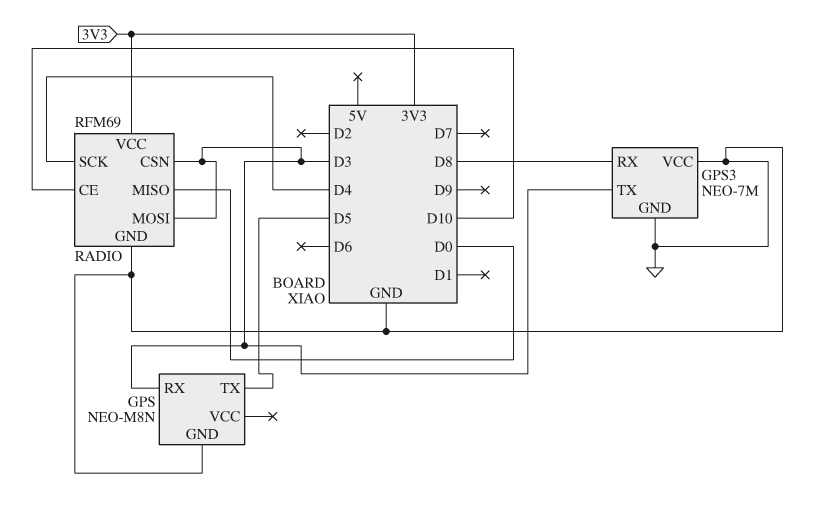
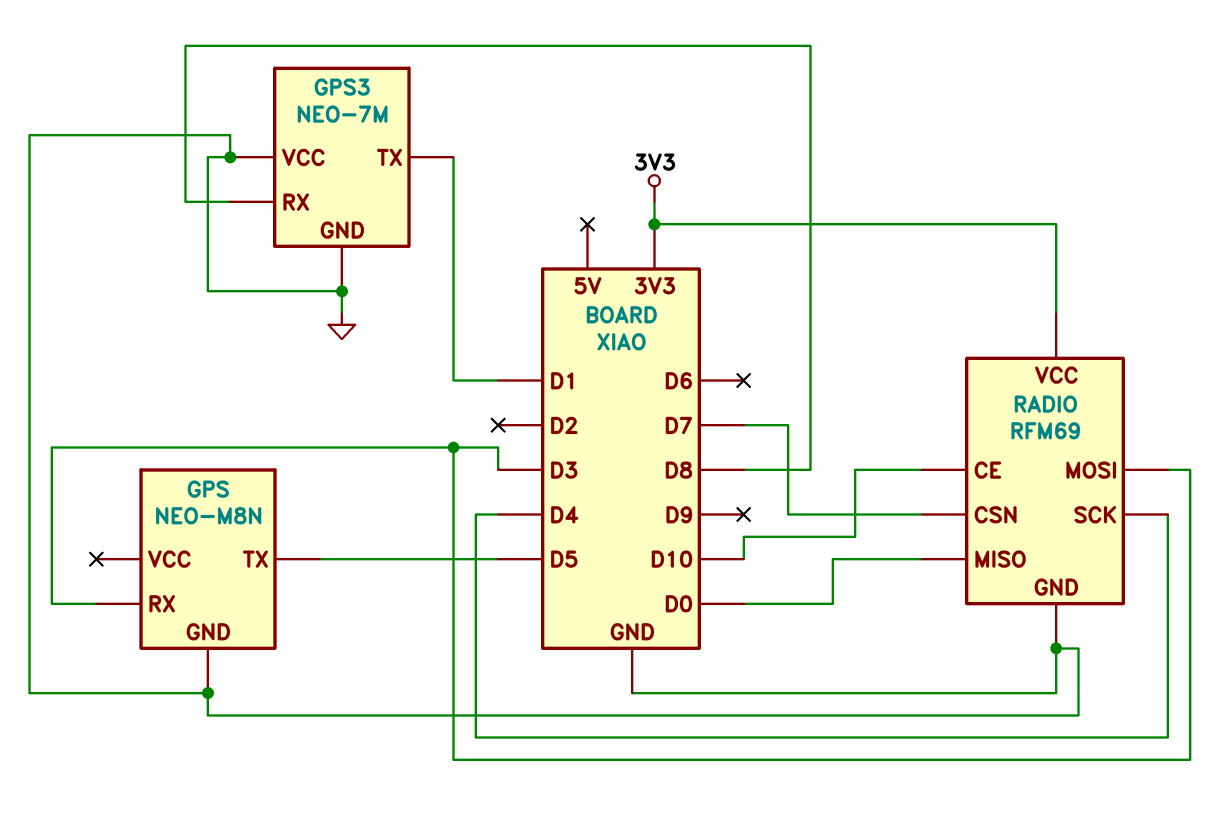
GPS3 pin TX: D3 -> D1
RADIO pin CSN: D3 -> D7

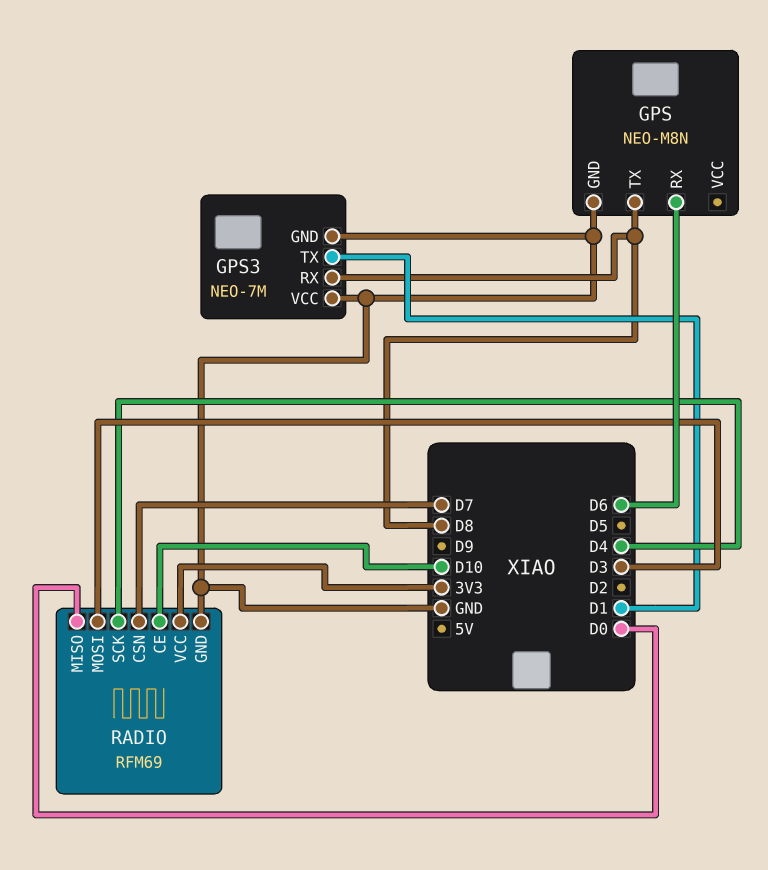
GPS pin RX: D3 -> D6
GPS pin TX: D5 -> D8

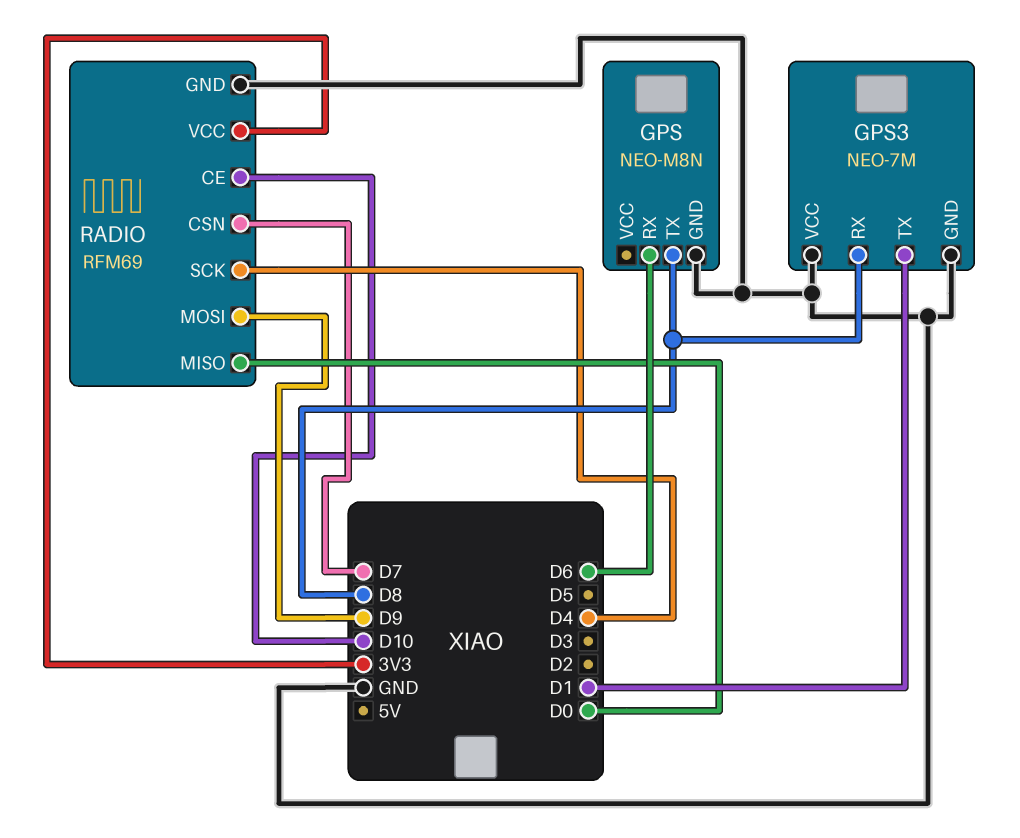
RADIO pin MOSI: D3 -> D9

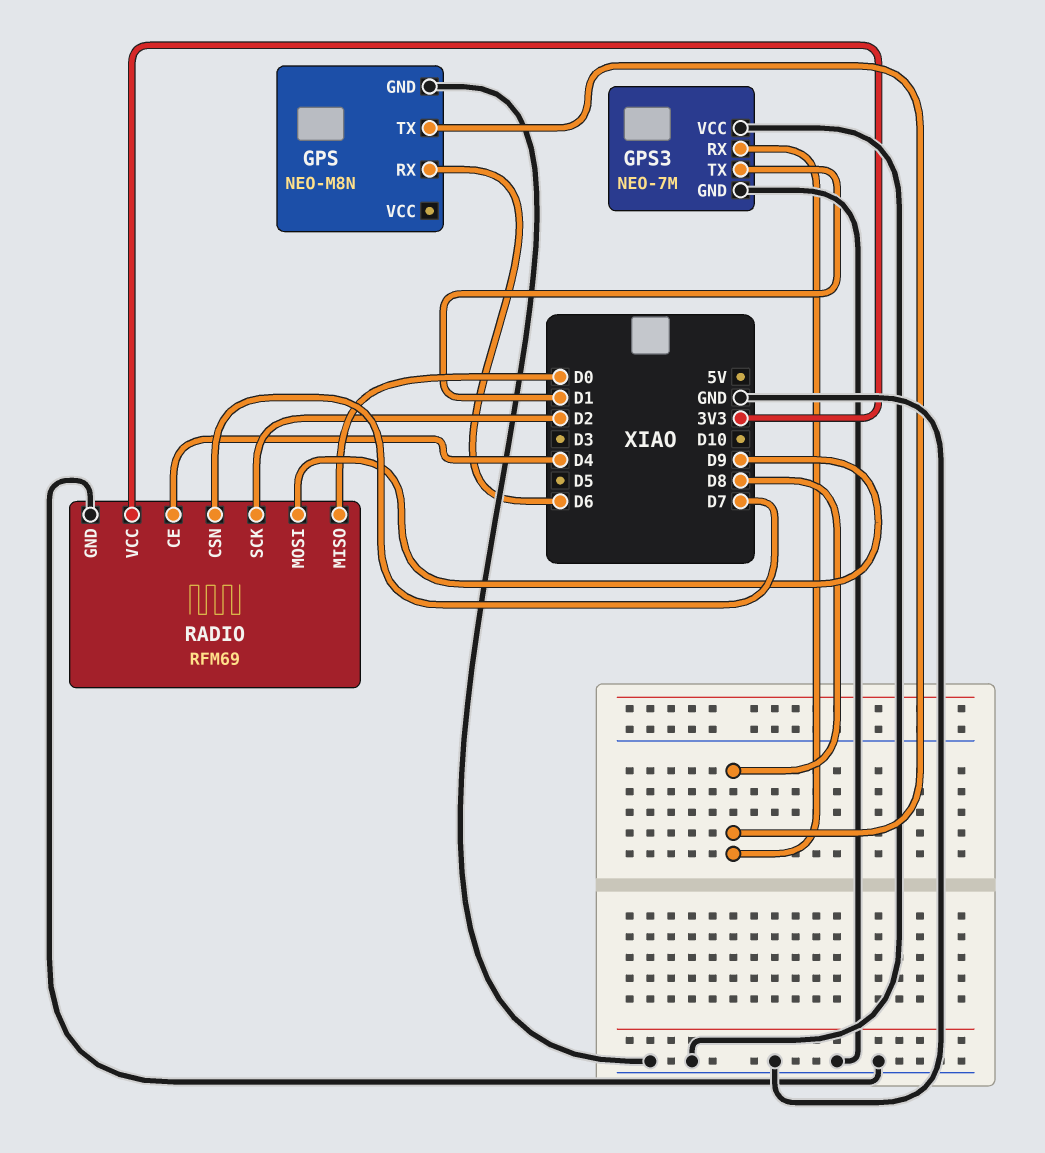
RADIO pin CE: D10 -> D4
RADIO pin SCK: D4 -> D2

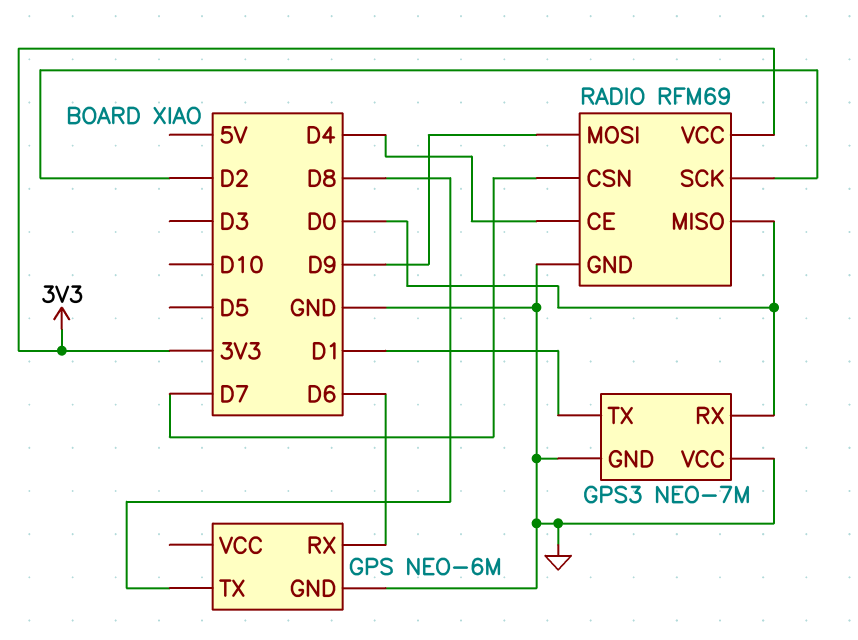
GPS: NEO-M8N -> NEO-6M
GPS3 pin RX: D8 -> D0

